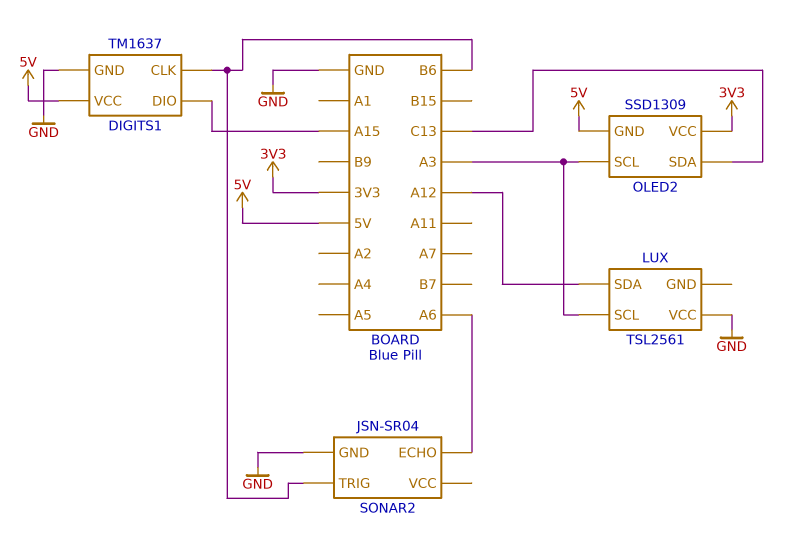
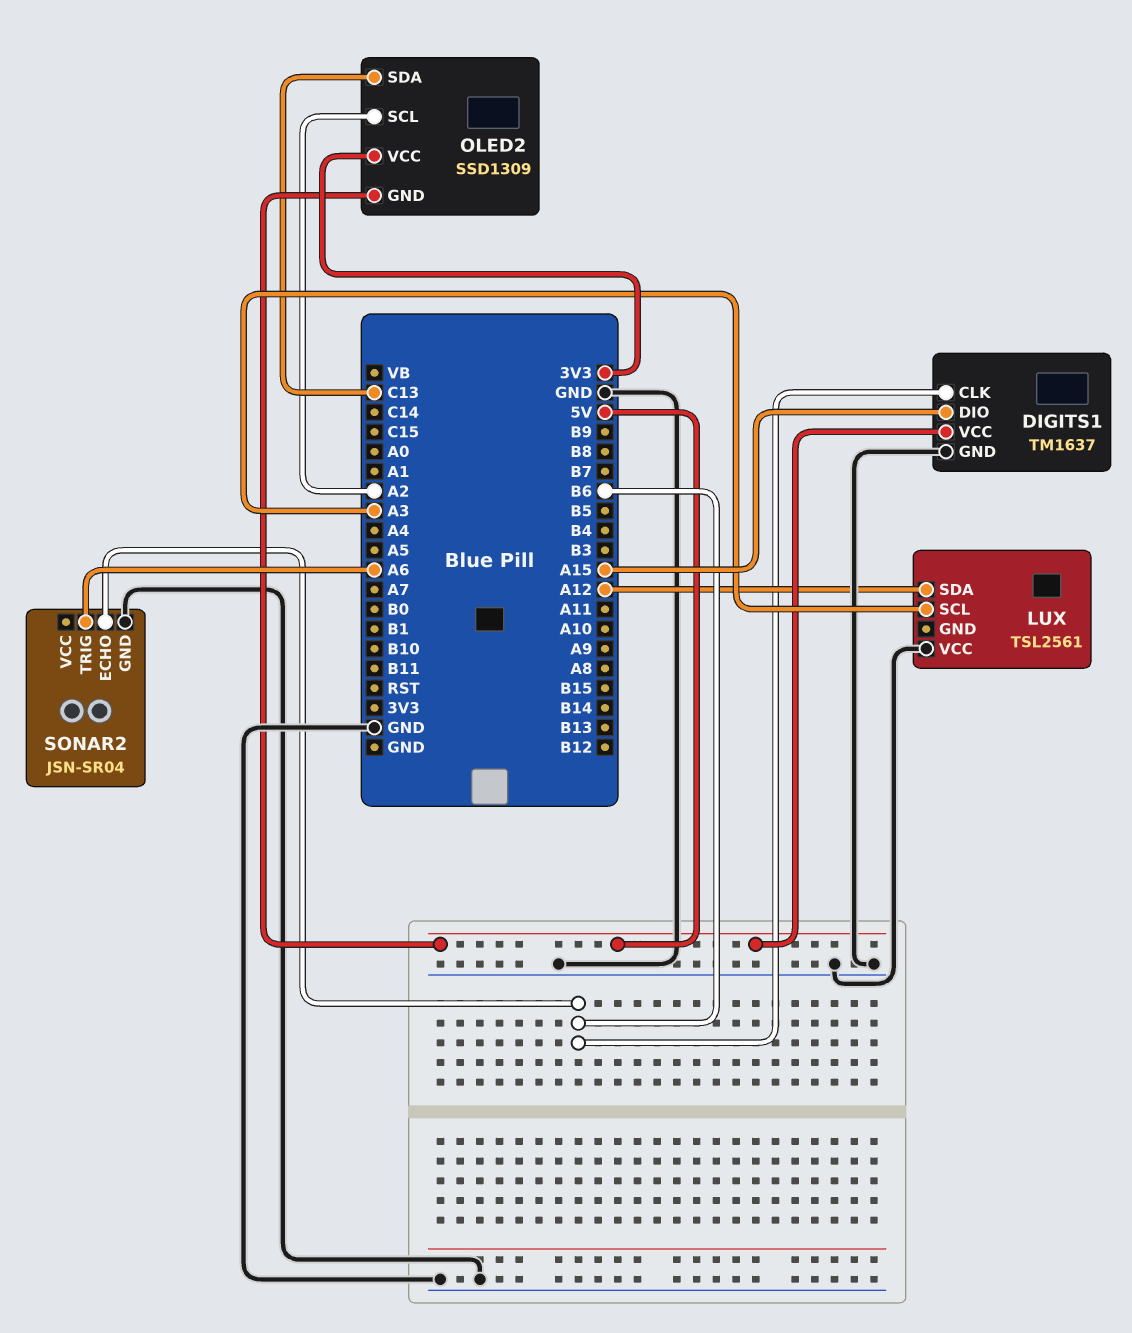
OLED2 pin SCL: A3 -> A2
SONAR2 pin ECHO: A6 -> B6
SONAR2 pin TRIG: B6 -> A6

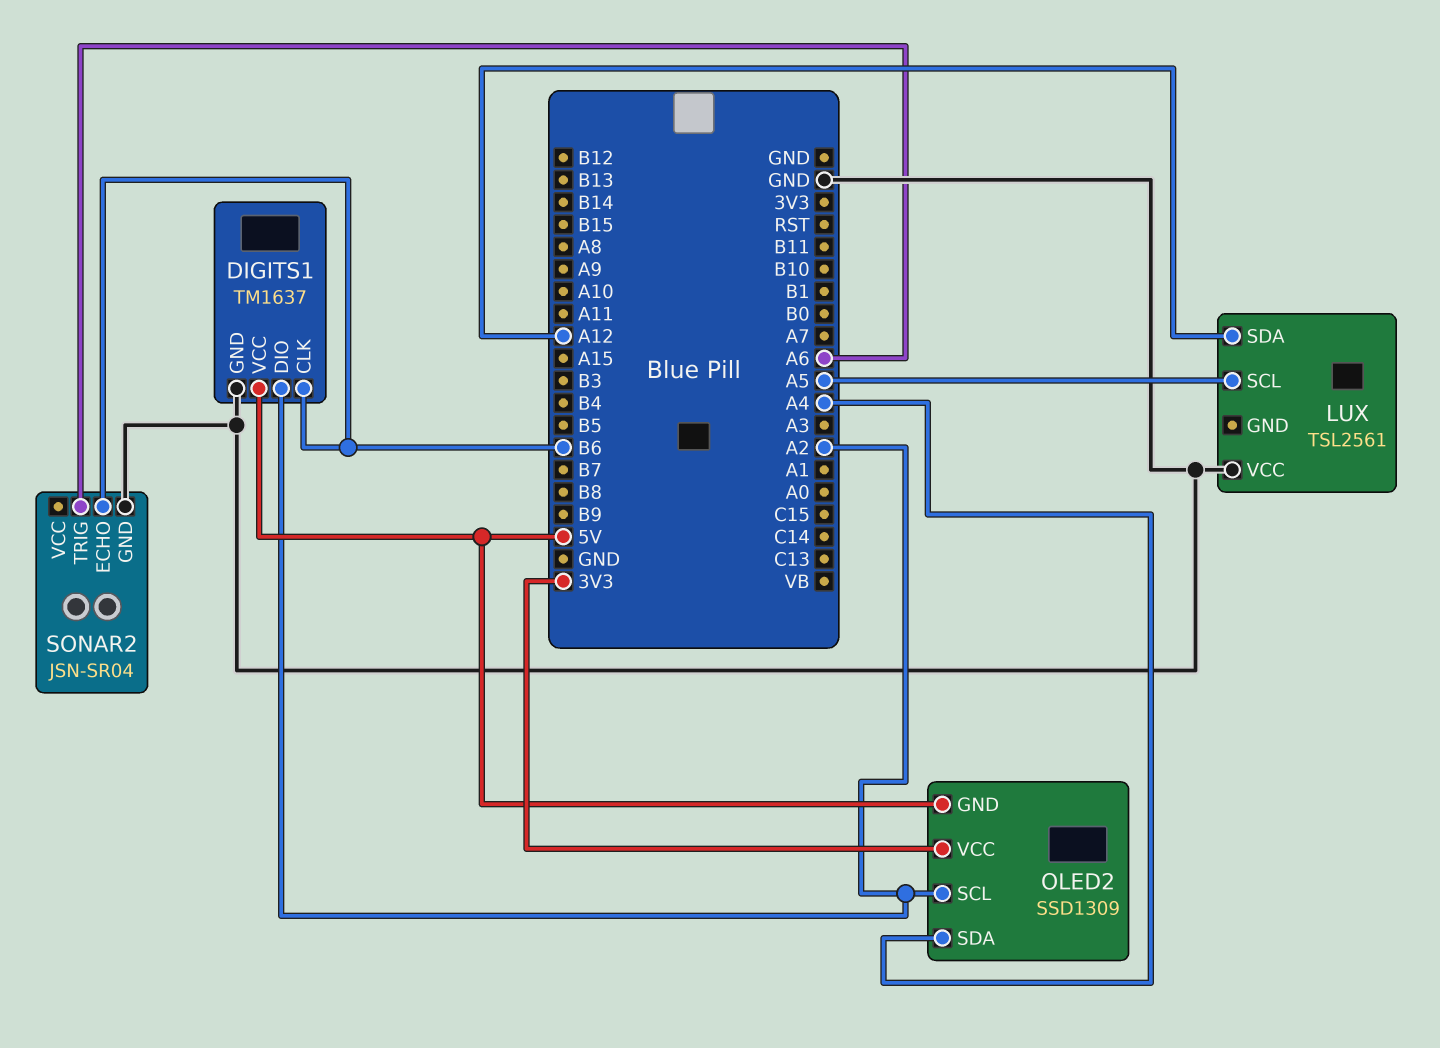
DIGITS1 pin DIO: A15 -> A2
LUX pin SCL: A3 -> A5
OLED2 pin SDA: C13 -> A4

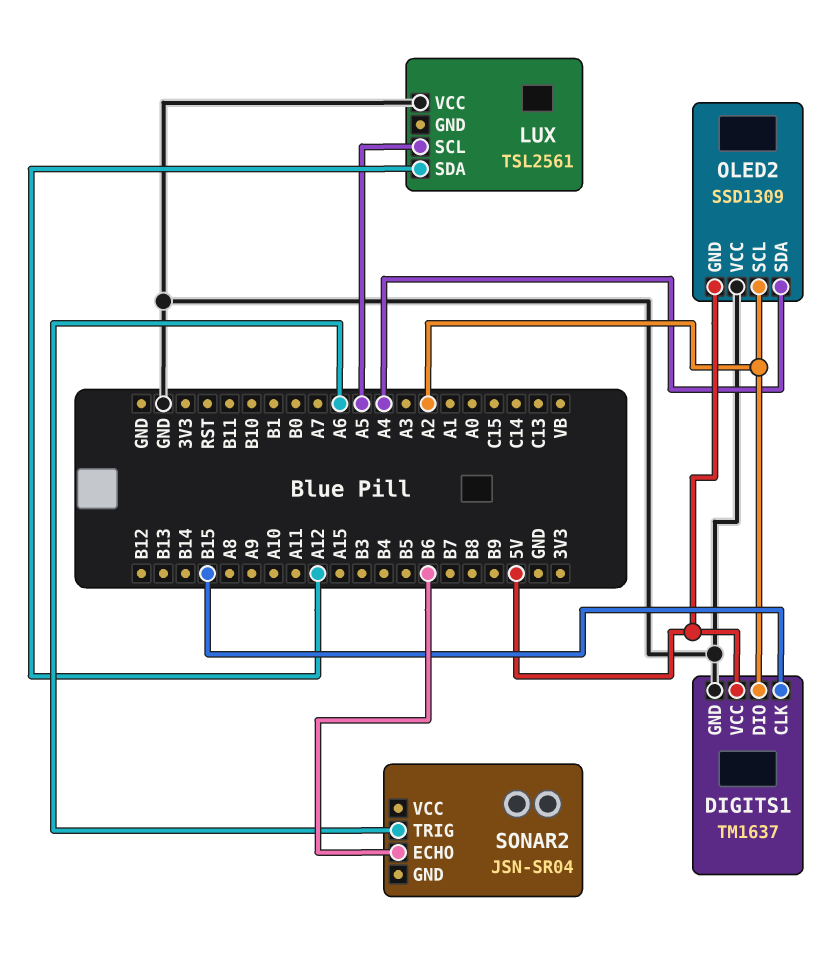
DIGITS1 pin CLK: B6 -> B15
OLED2 pin VCC: 3V3 -> GND
SONAR2 pin GND: GND -> none

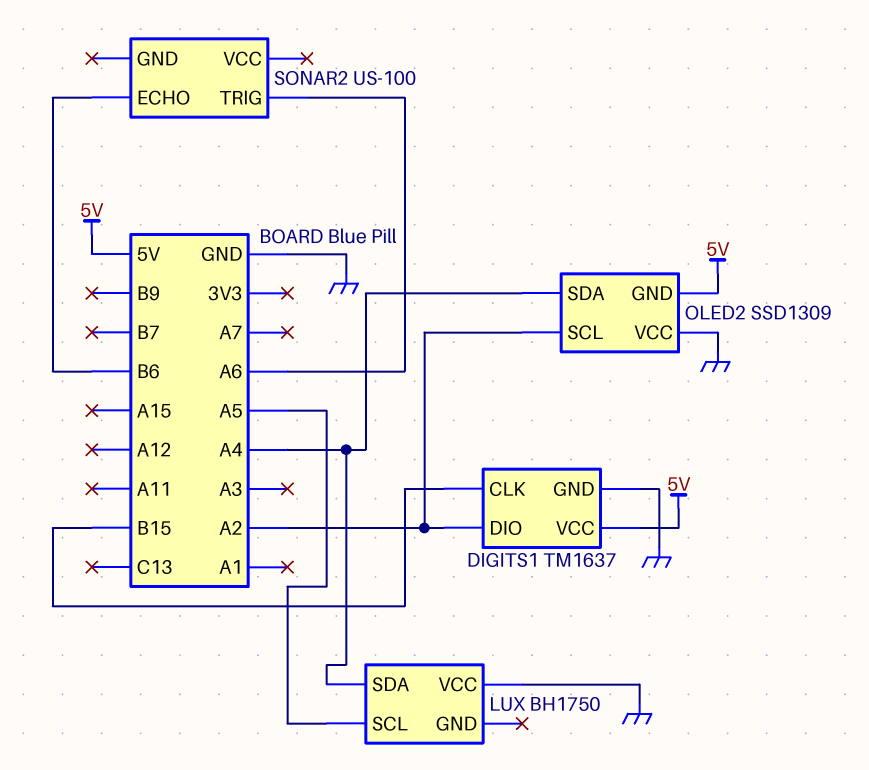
LUX: TSL2561 -> BH1750
LUX pin SDA: A12 -> A4
SONAR2: JSN-SR04 -> US-100

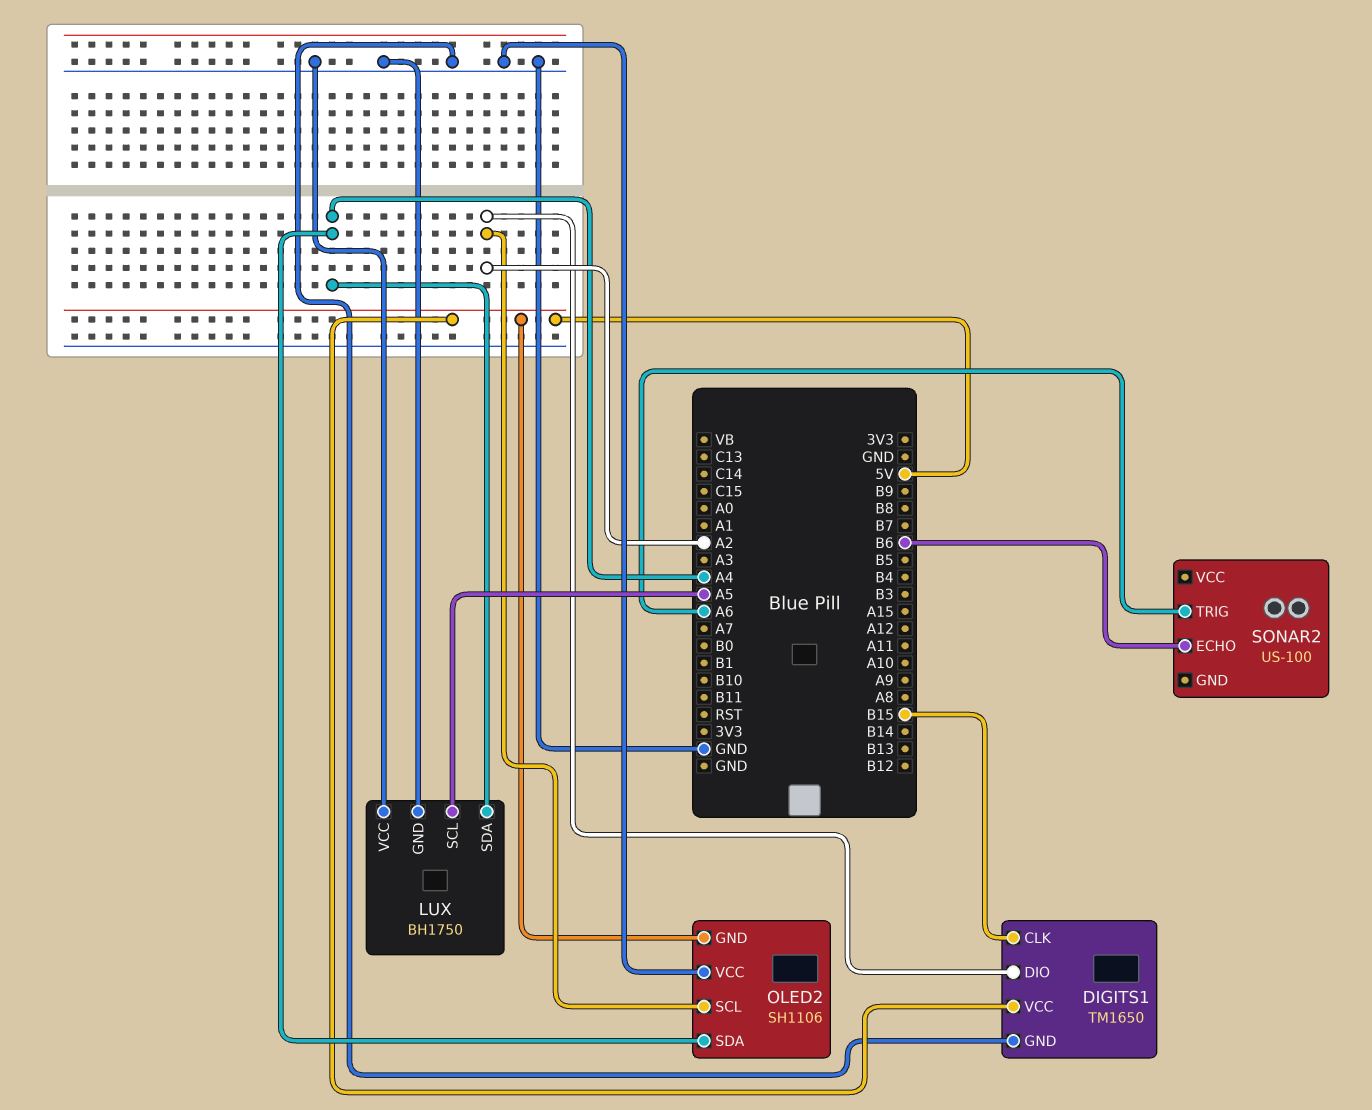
DIGITS1: TM1637 -> TM1650
LUX pin GND: none -> GND
OLED2: SSD1309 -> SH1106

